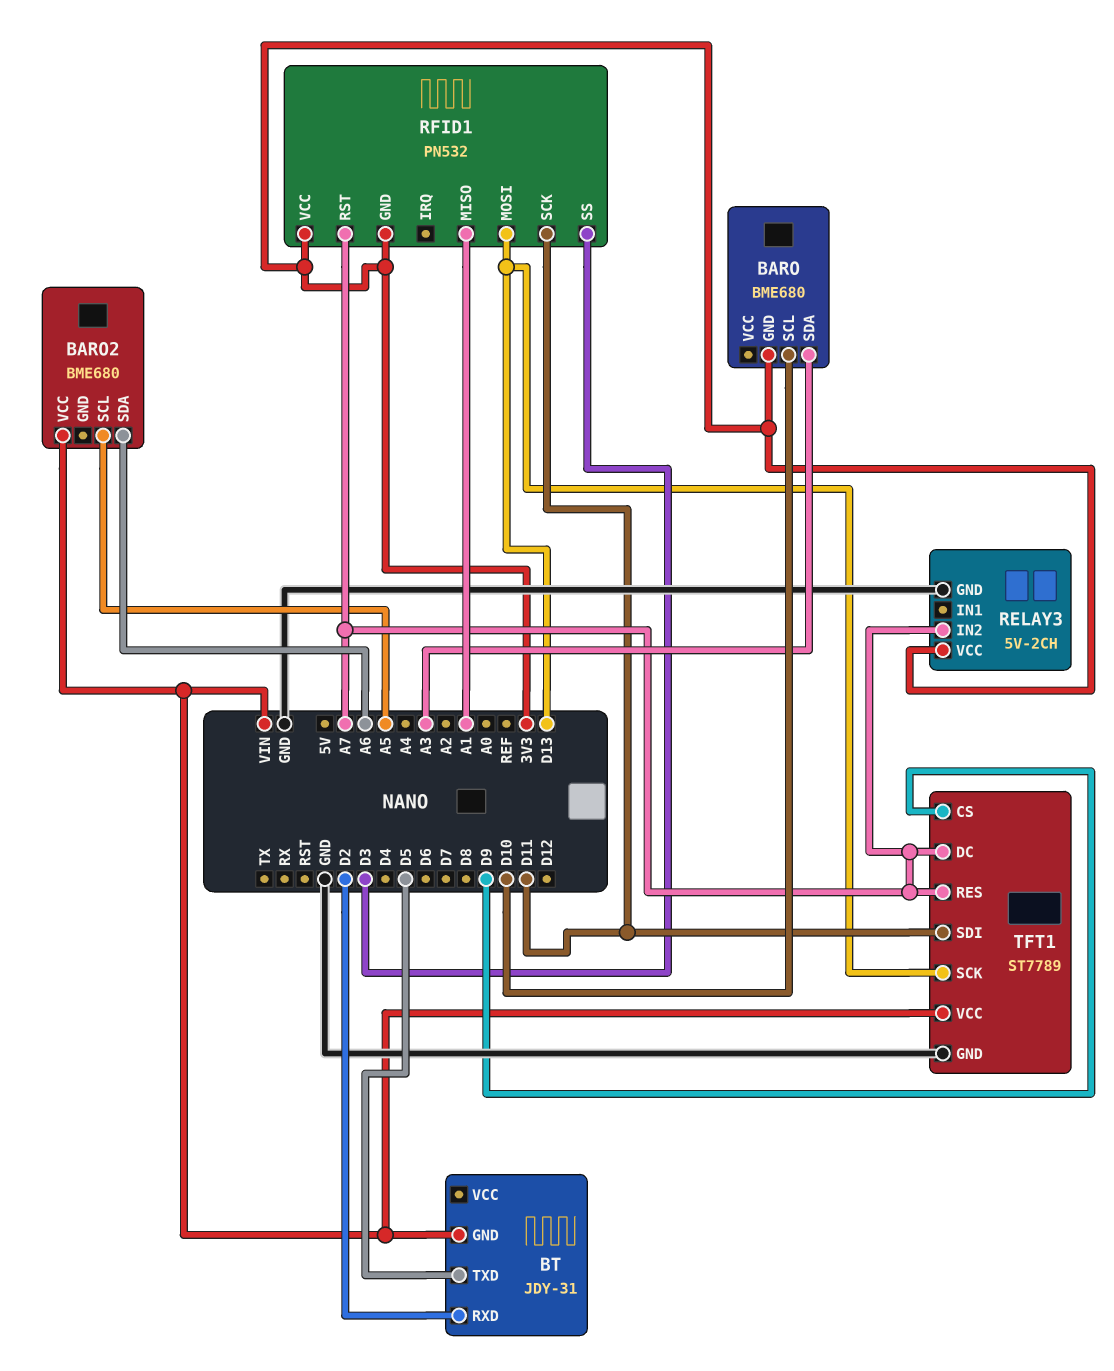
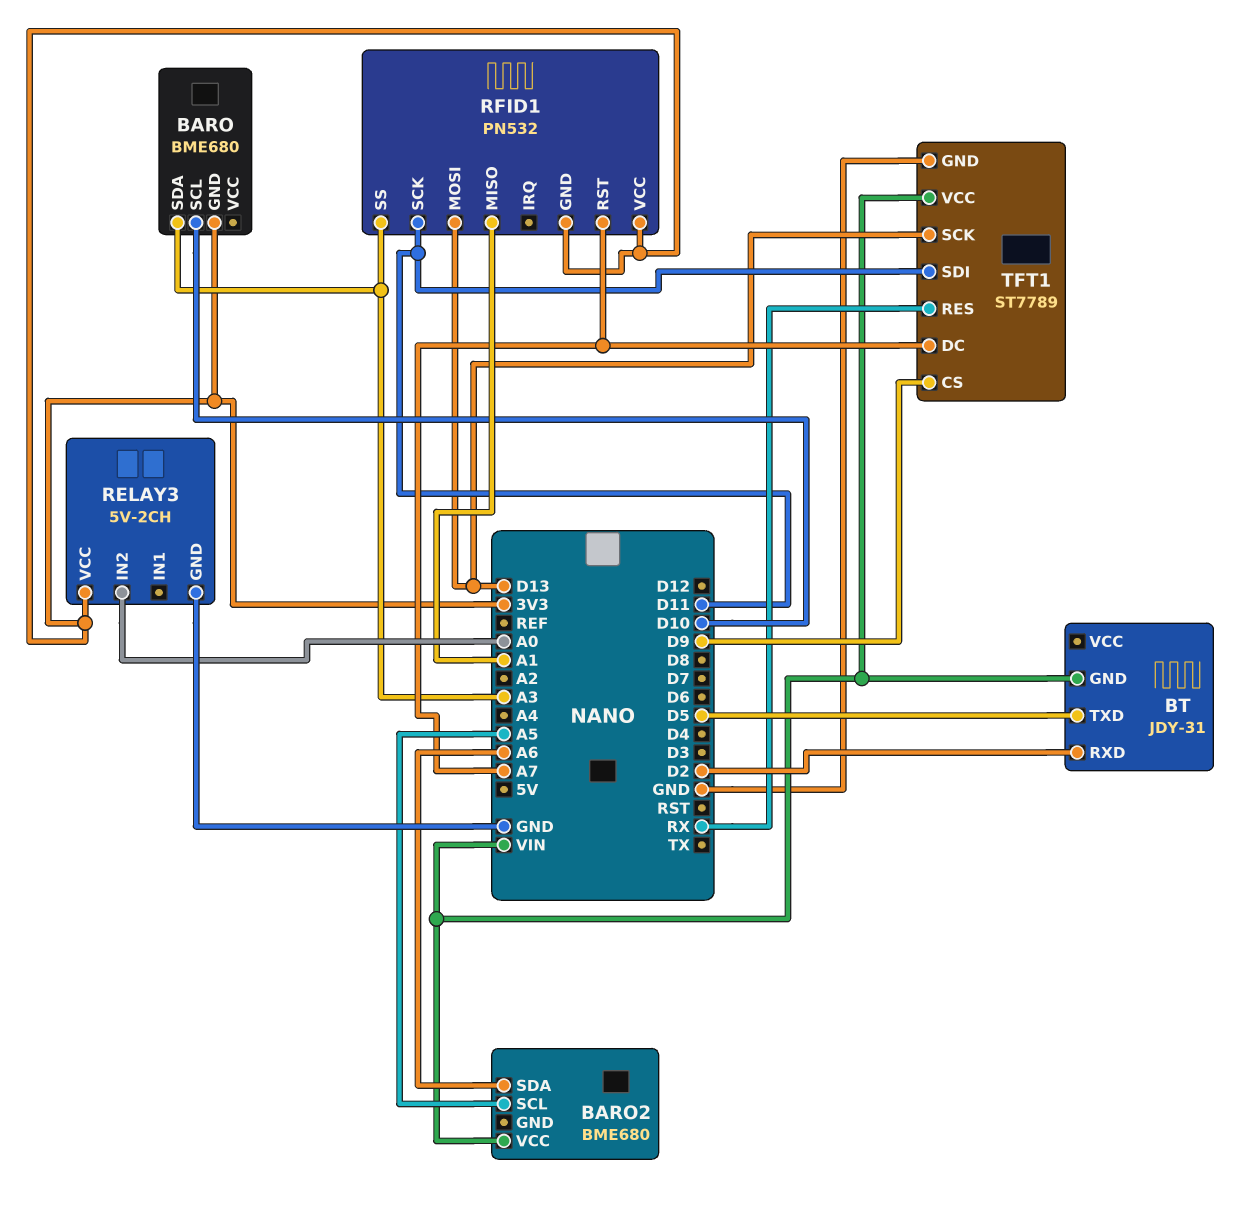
RELAY3 pin IN2: A7 -> A0
RFID1 pin SS: D3 -> A3
TFT1 pin RES: A7 -> RX

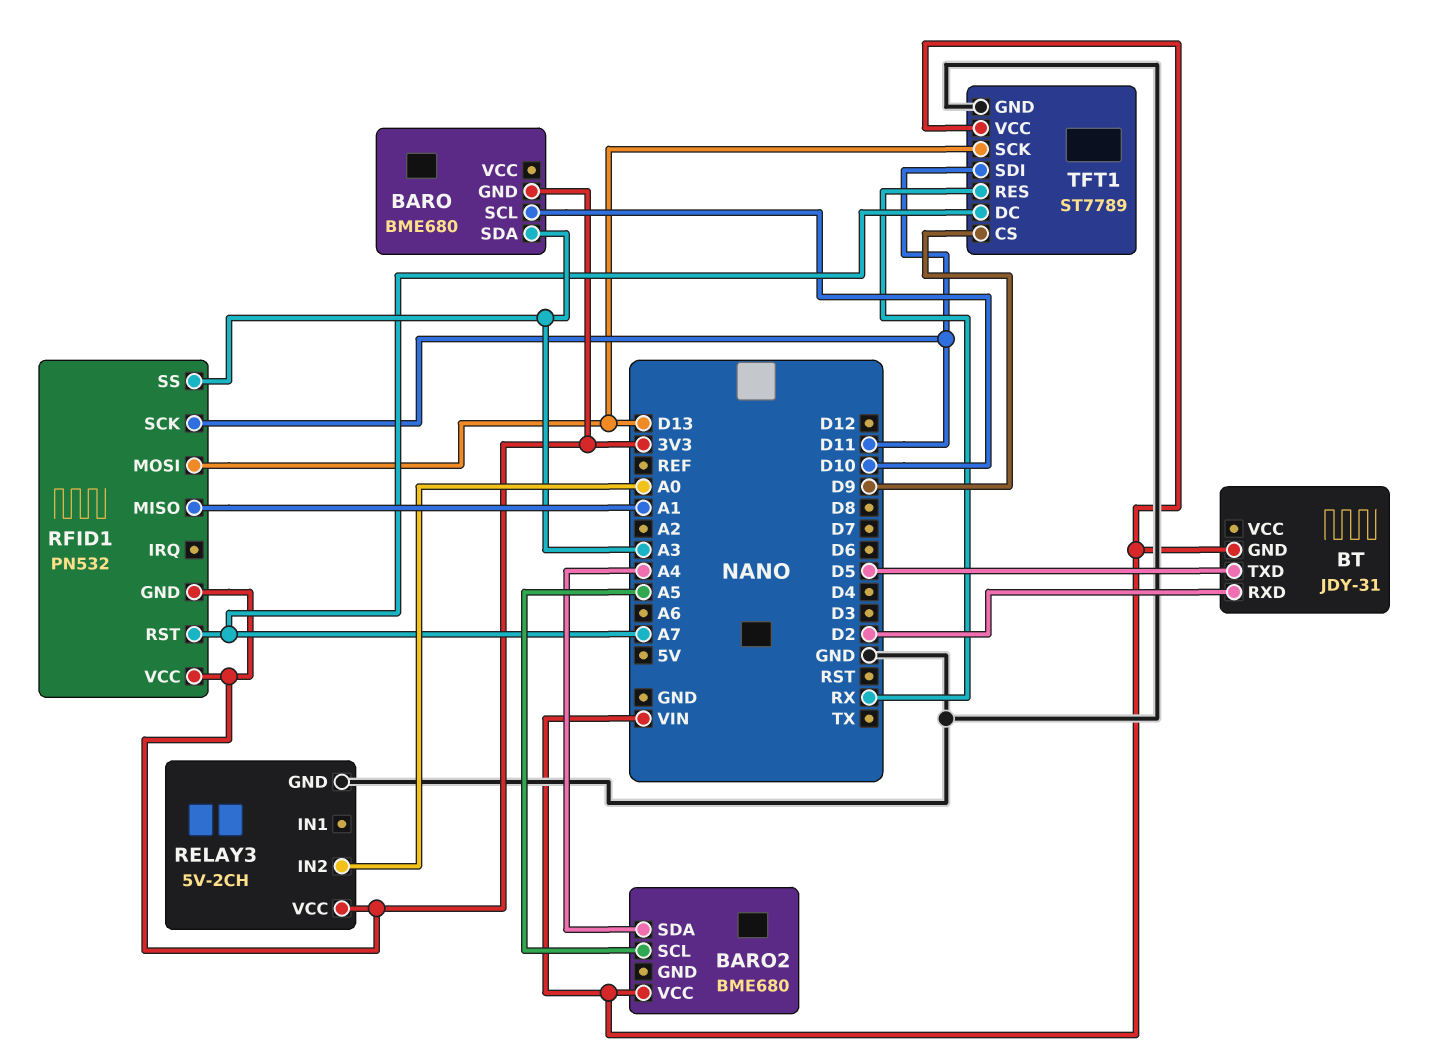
BARO2 pin SDA: A6 -> A4

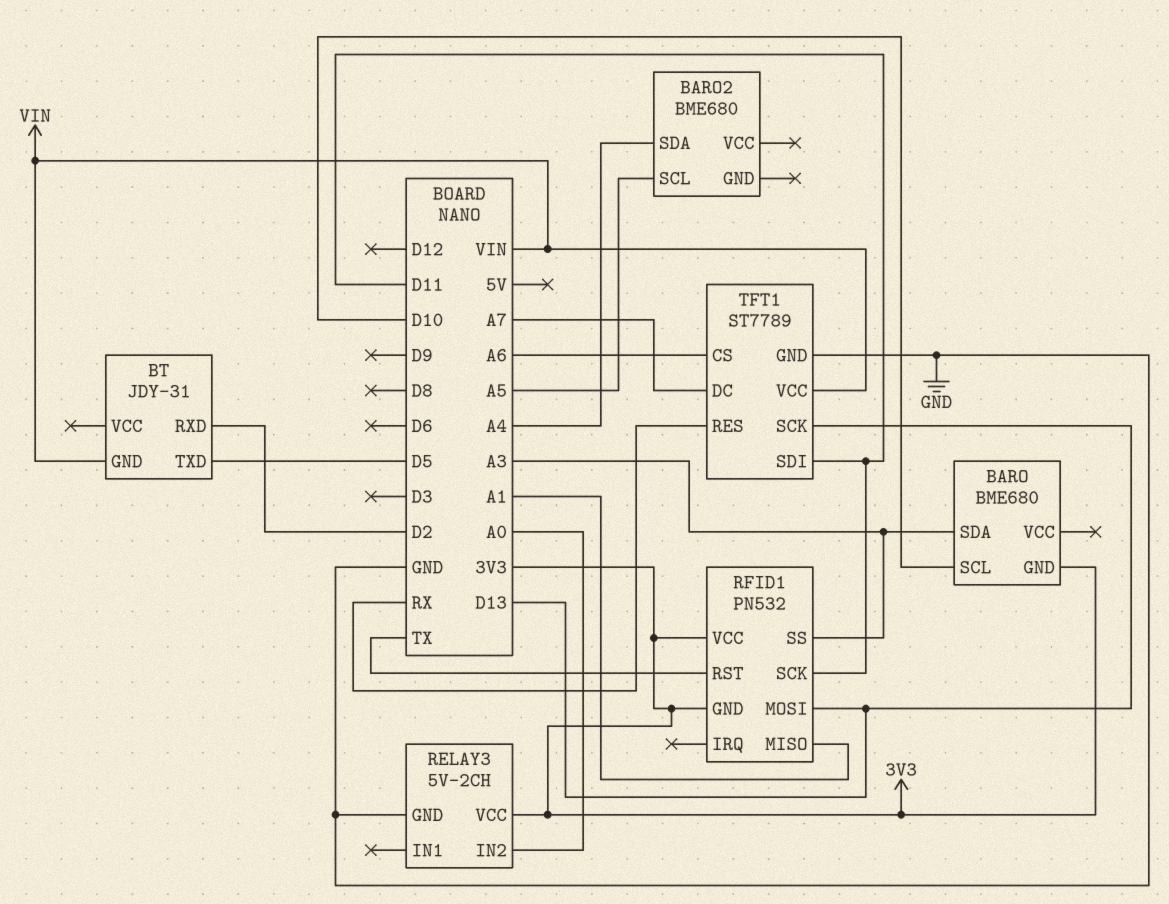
BARO2 pin VCC: VIN -> none
RFID1 pin RST: A7 -> TX
TFT1 pin CS: D9 -> A6

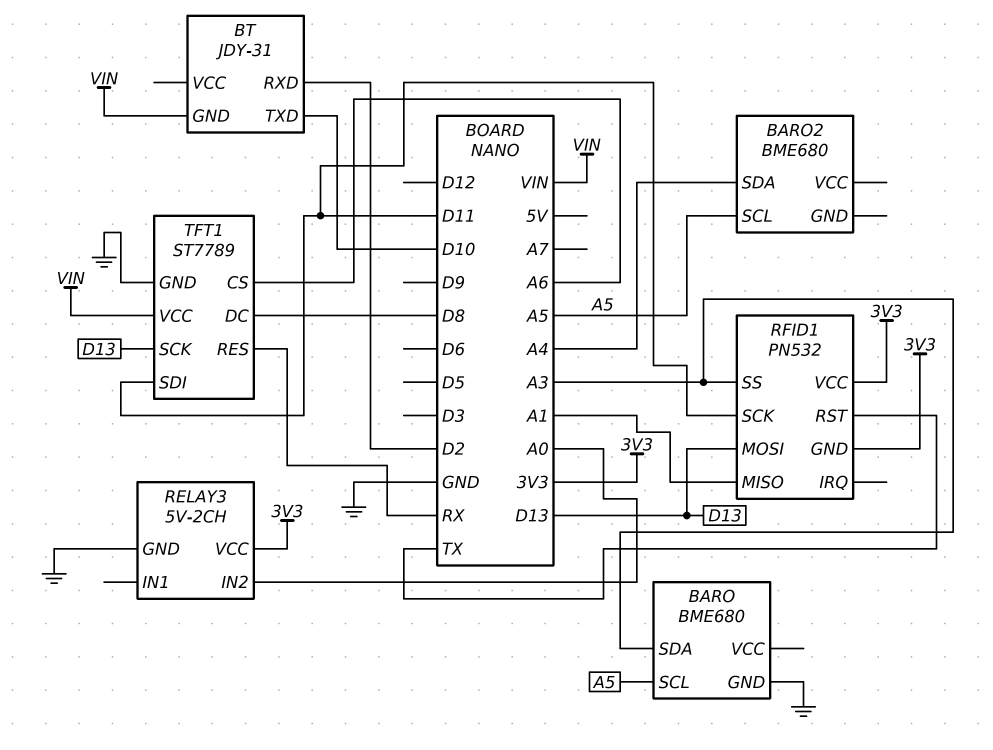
BARO pin GND: 3V3 -> GND
BARO pin SCL: D10 -> A5
BT pin TXD: D5 -> D10
TFT1 pin DC: A7 -> D8

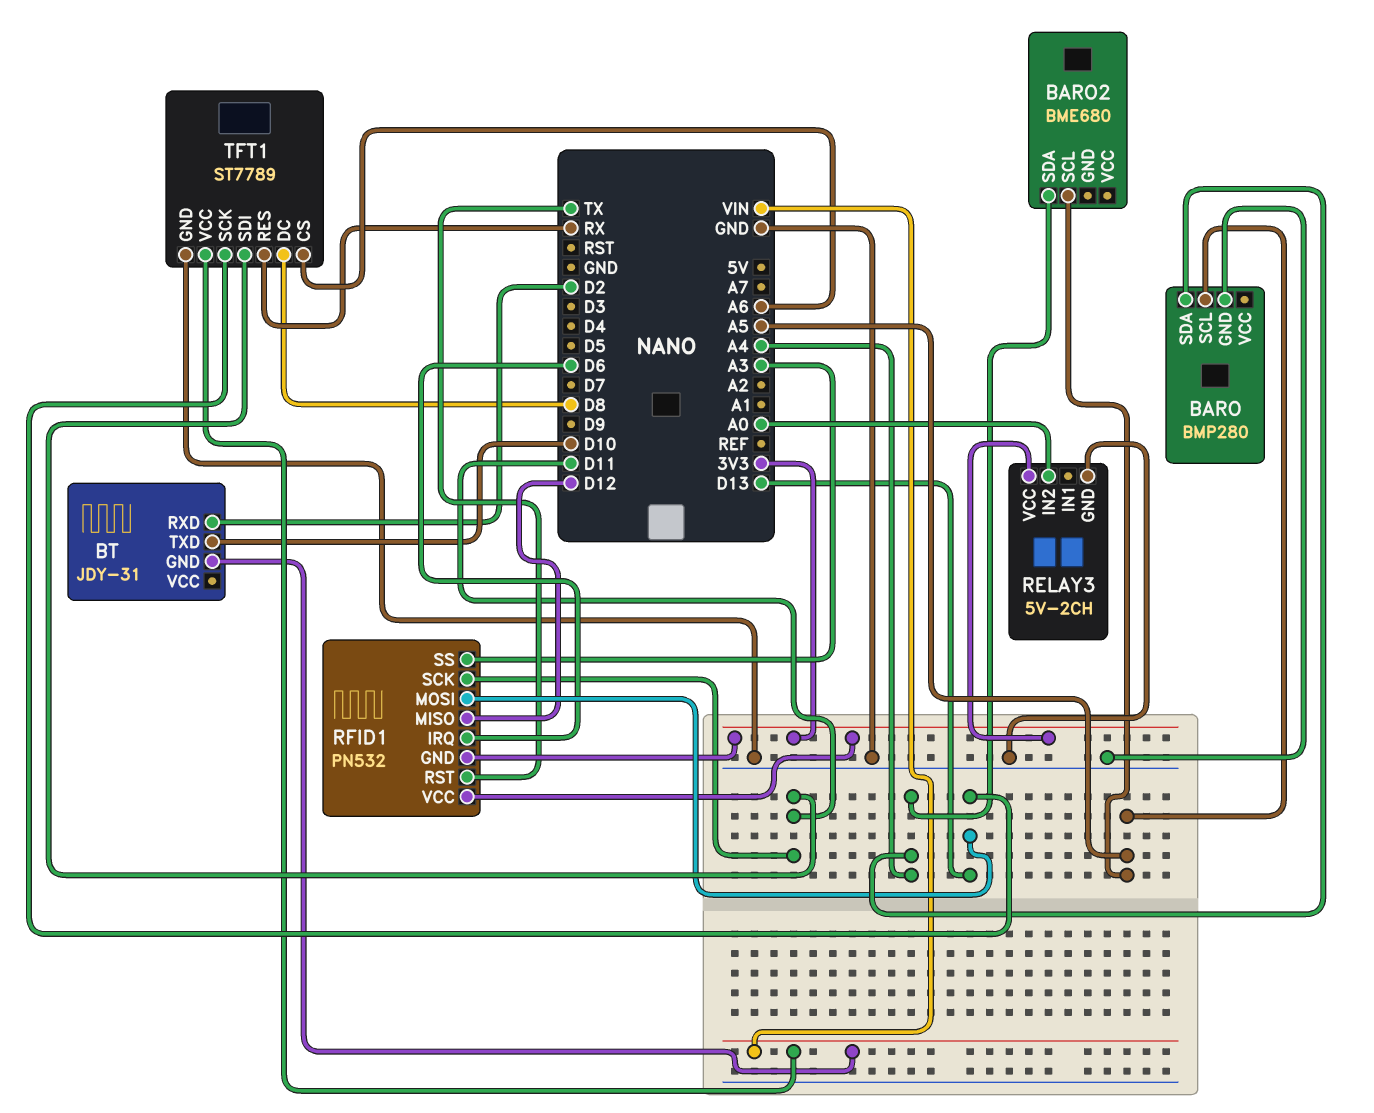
BARO: BME680 -> BMP280
BARO pin SDA: A3 -> A4
RFID1 pin IRQ: none -> D6
RFID1 pin MISO: A1 -> D12

